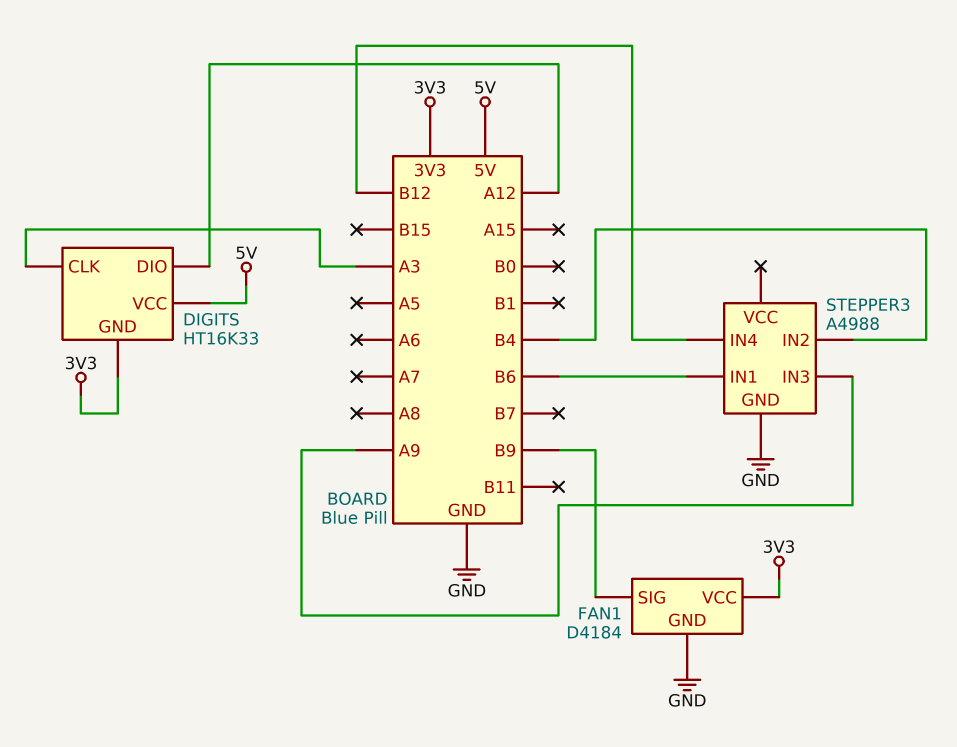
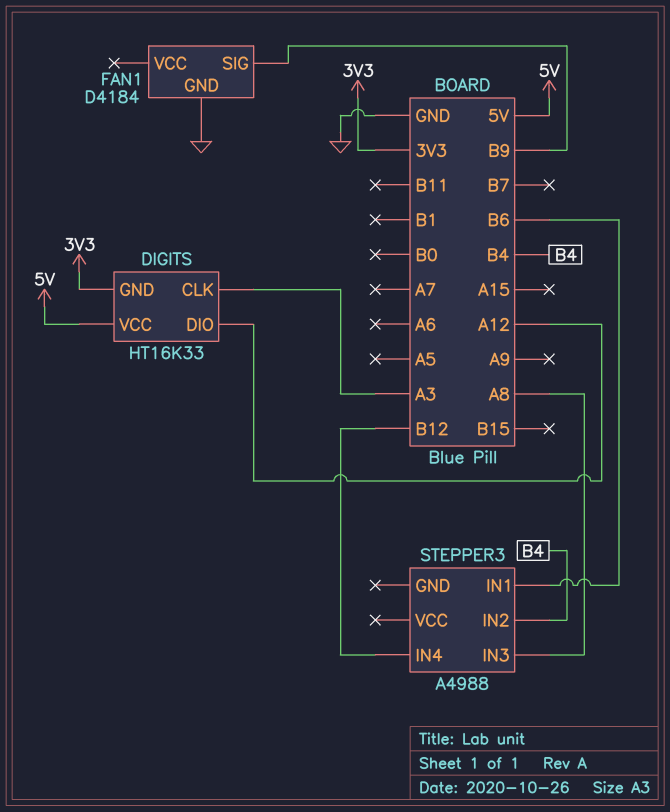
FAN1 pin VCC: 3V3 -> none
STEPPER3 pin GND: GND -> none
STEPPER3 pin IN3: A9 -> A8

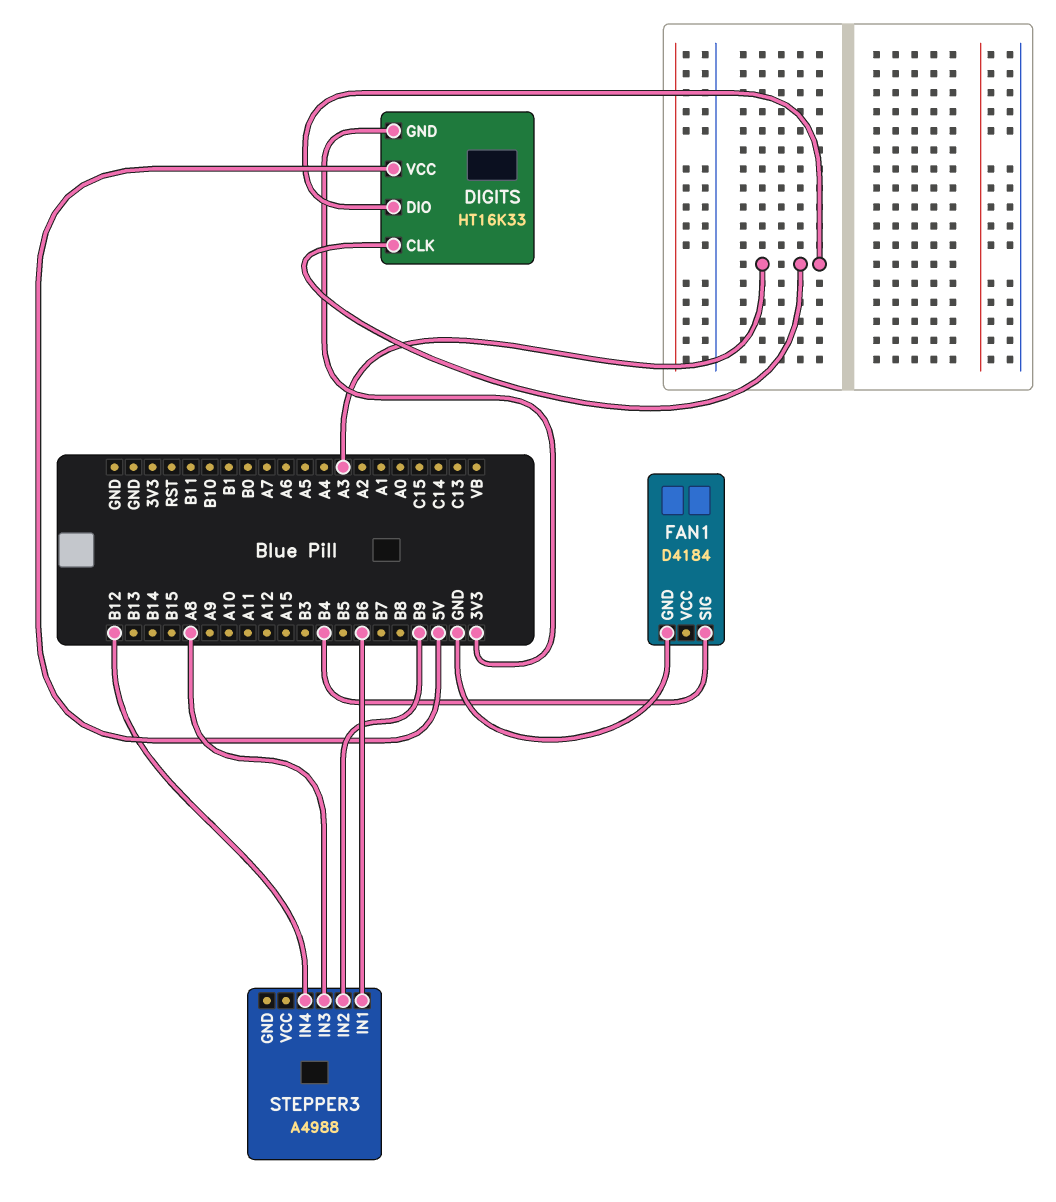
DIGITS pin DIO: A12 -> A3
FAN1 pin SIG: B9 -> B4
STEPPER3 pin IN2: B4 -> B9

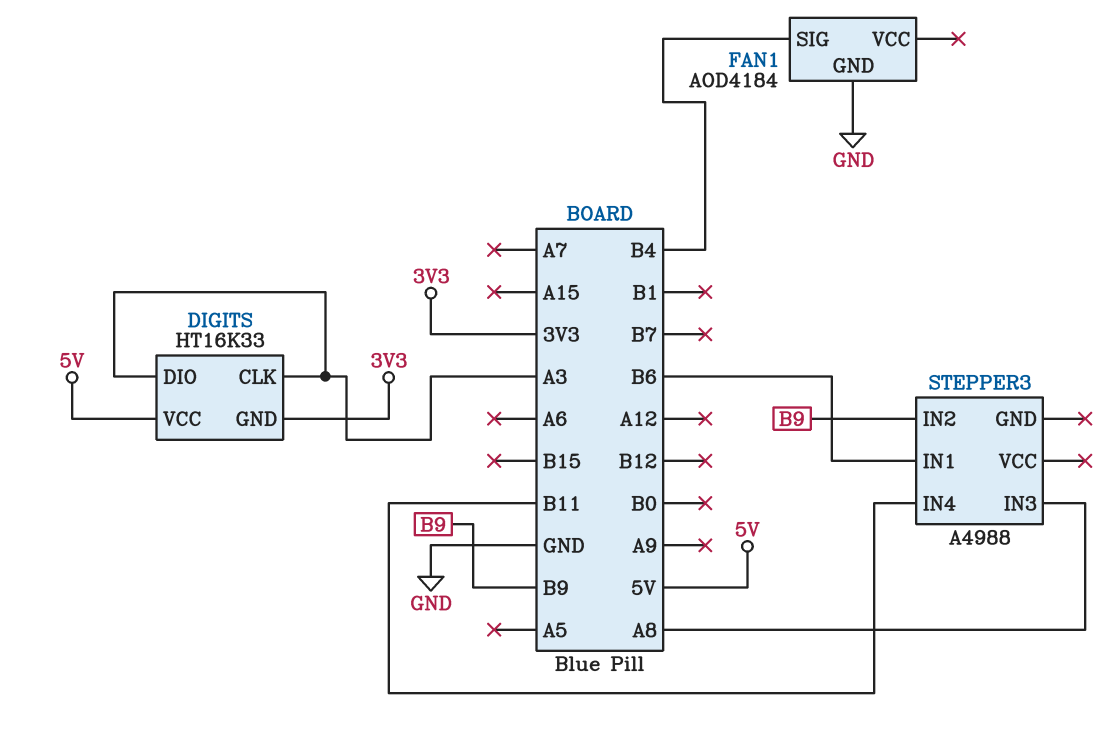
FAN1: D4184 -> AOD4184
STEPPER3 pin IN4: B12 -> B11

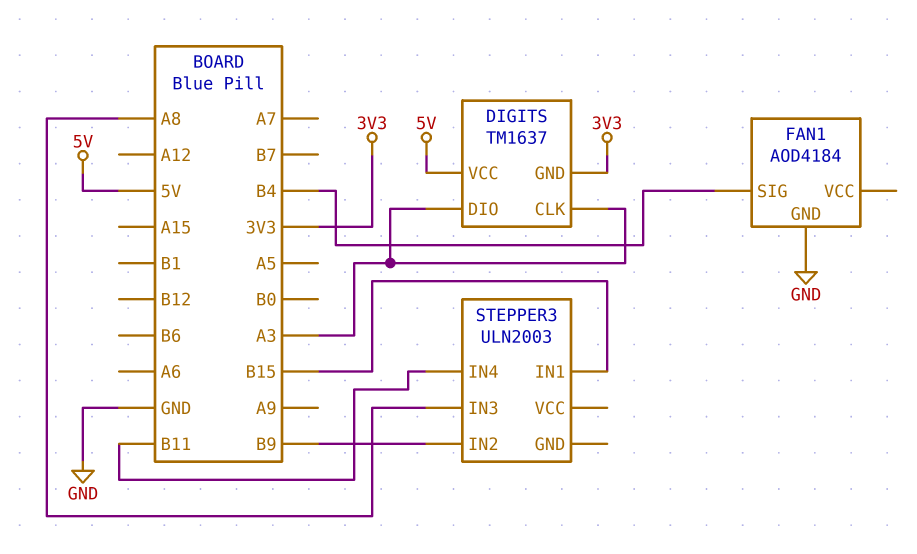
DIGITS: HT16K33 -> TM1637
STEPPER3: A4988 -> ULN2003
STEPPER3 pin IN1: B6 -> B15

